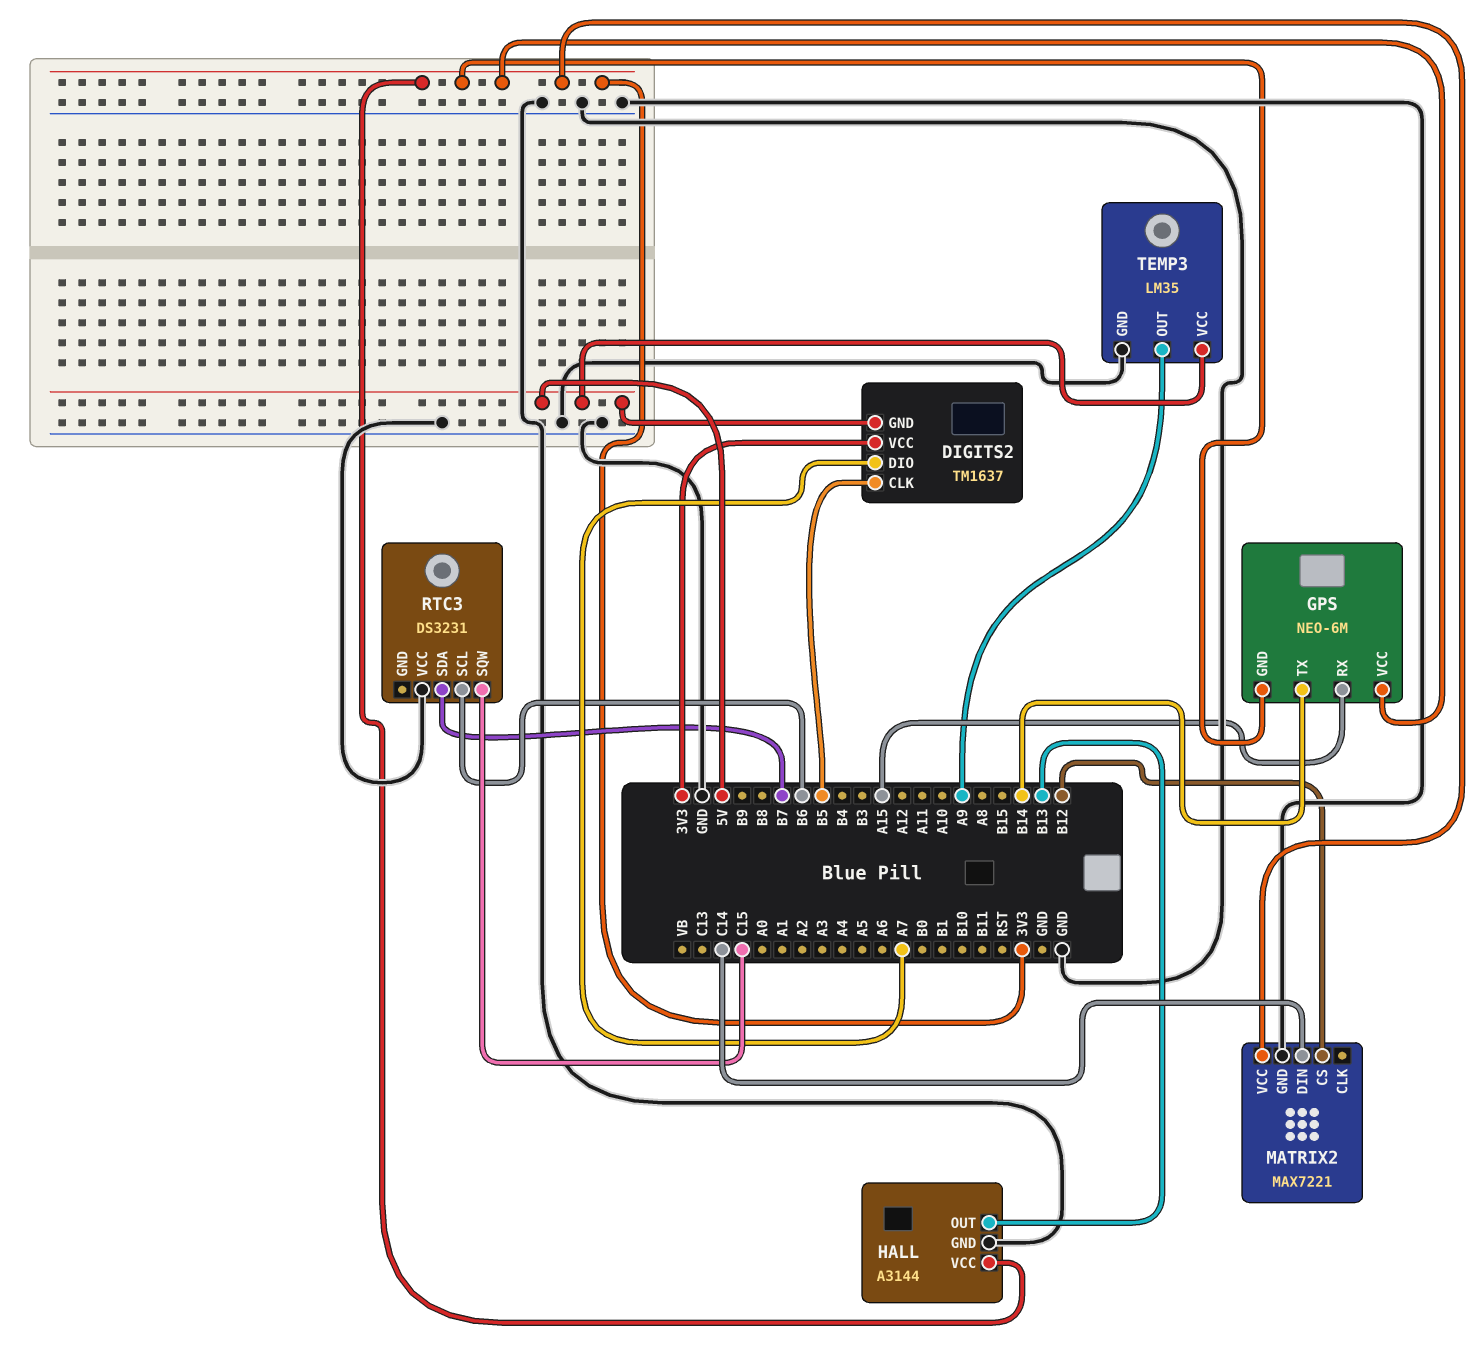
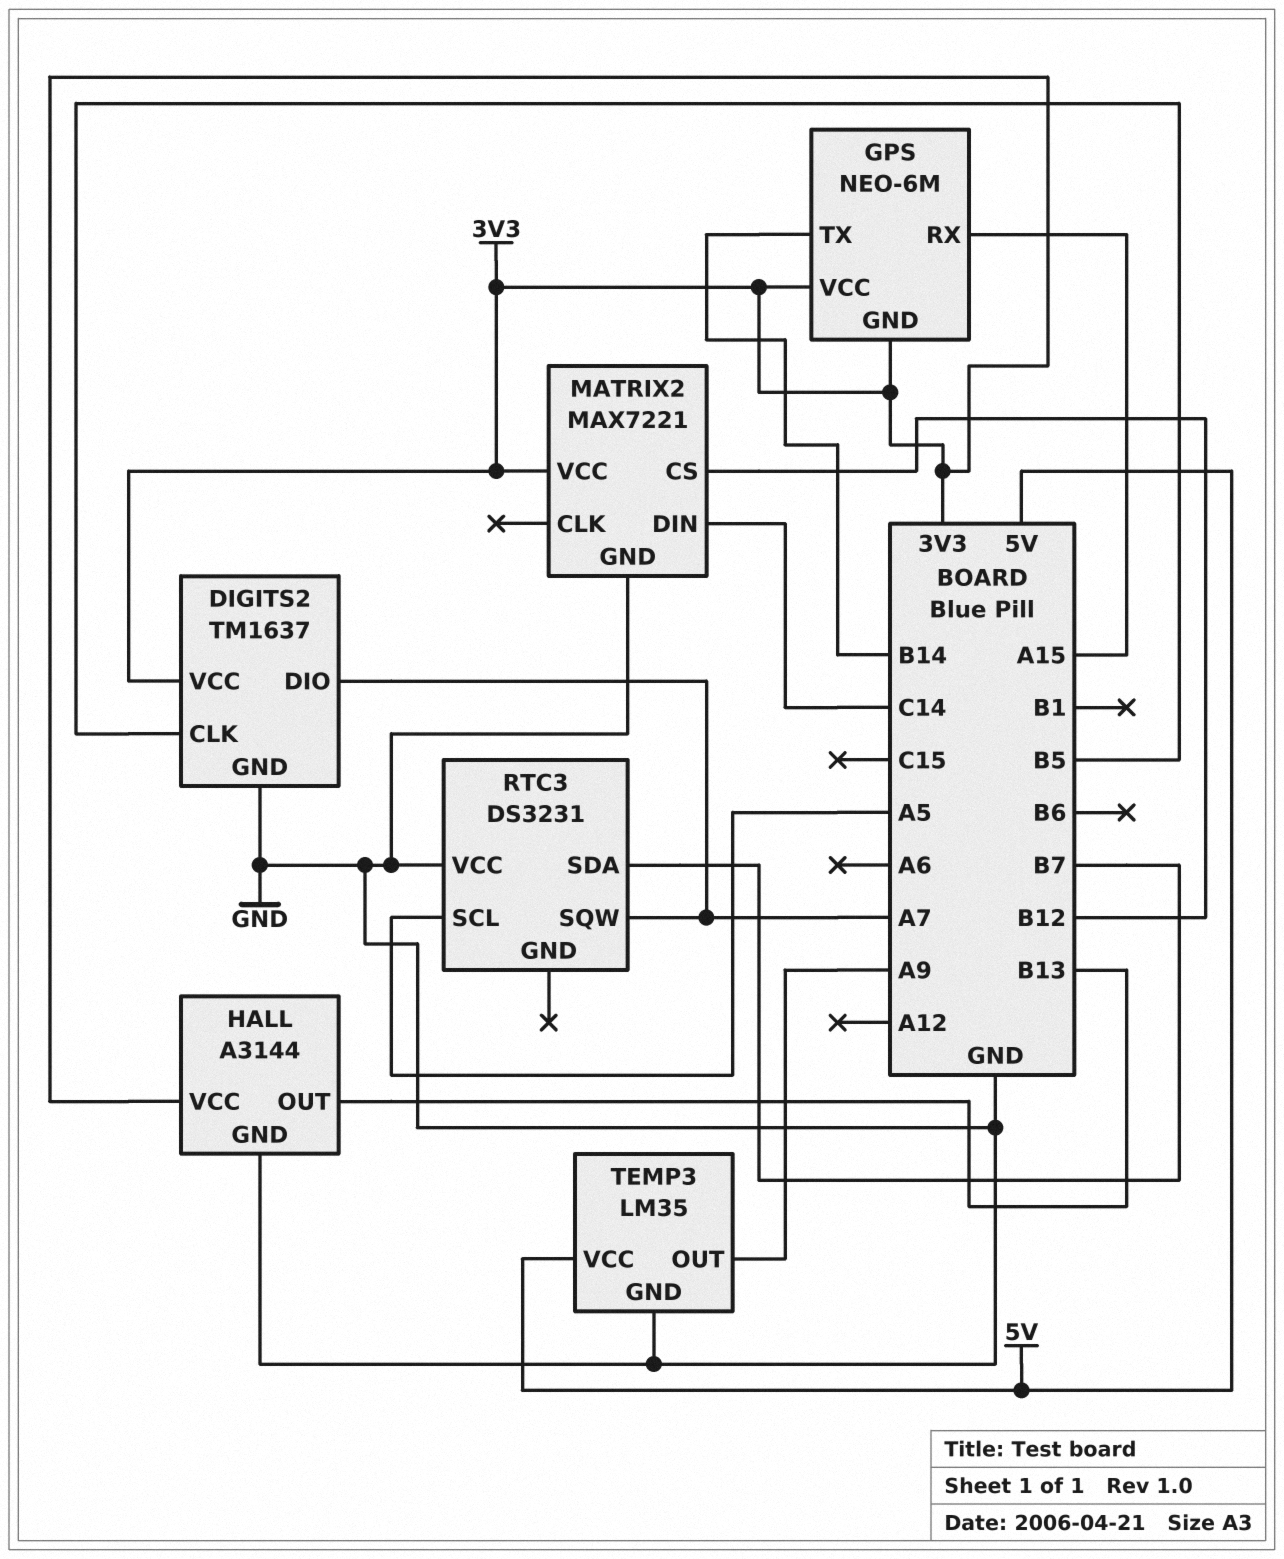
DIGITS2 pin GND: 5V -> GND
RTC3 pin SCL: B6 -> A5
RTC3 pin SQW: C15 -> A7

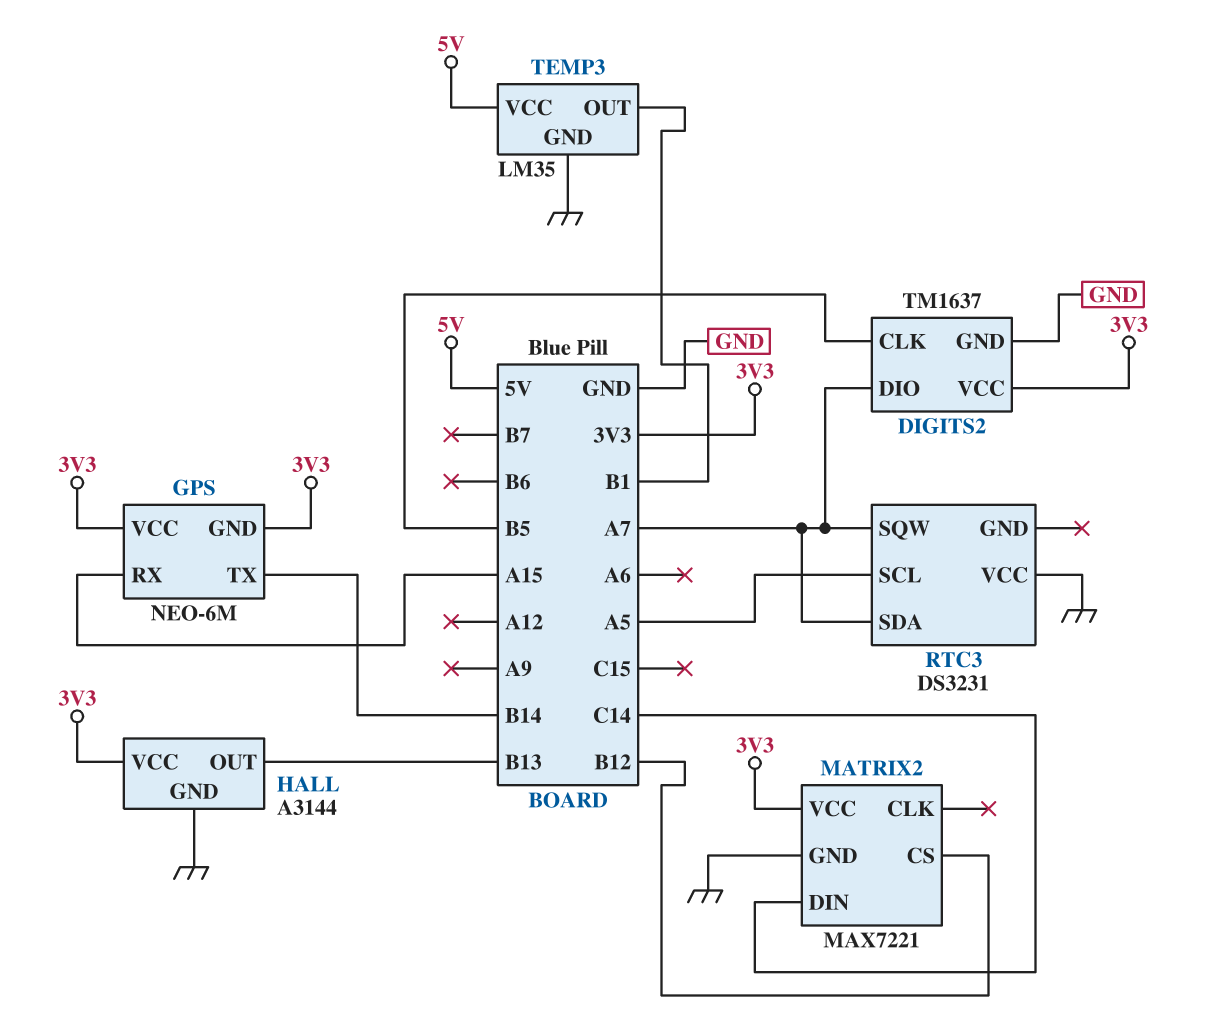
RTC3 pin SDA: B7 -> A7
TEMP3 pin OUT: A9 -> B1

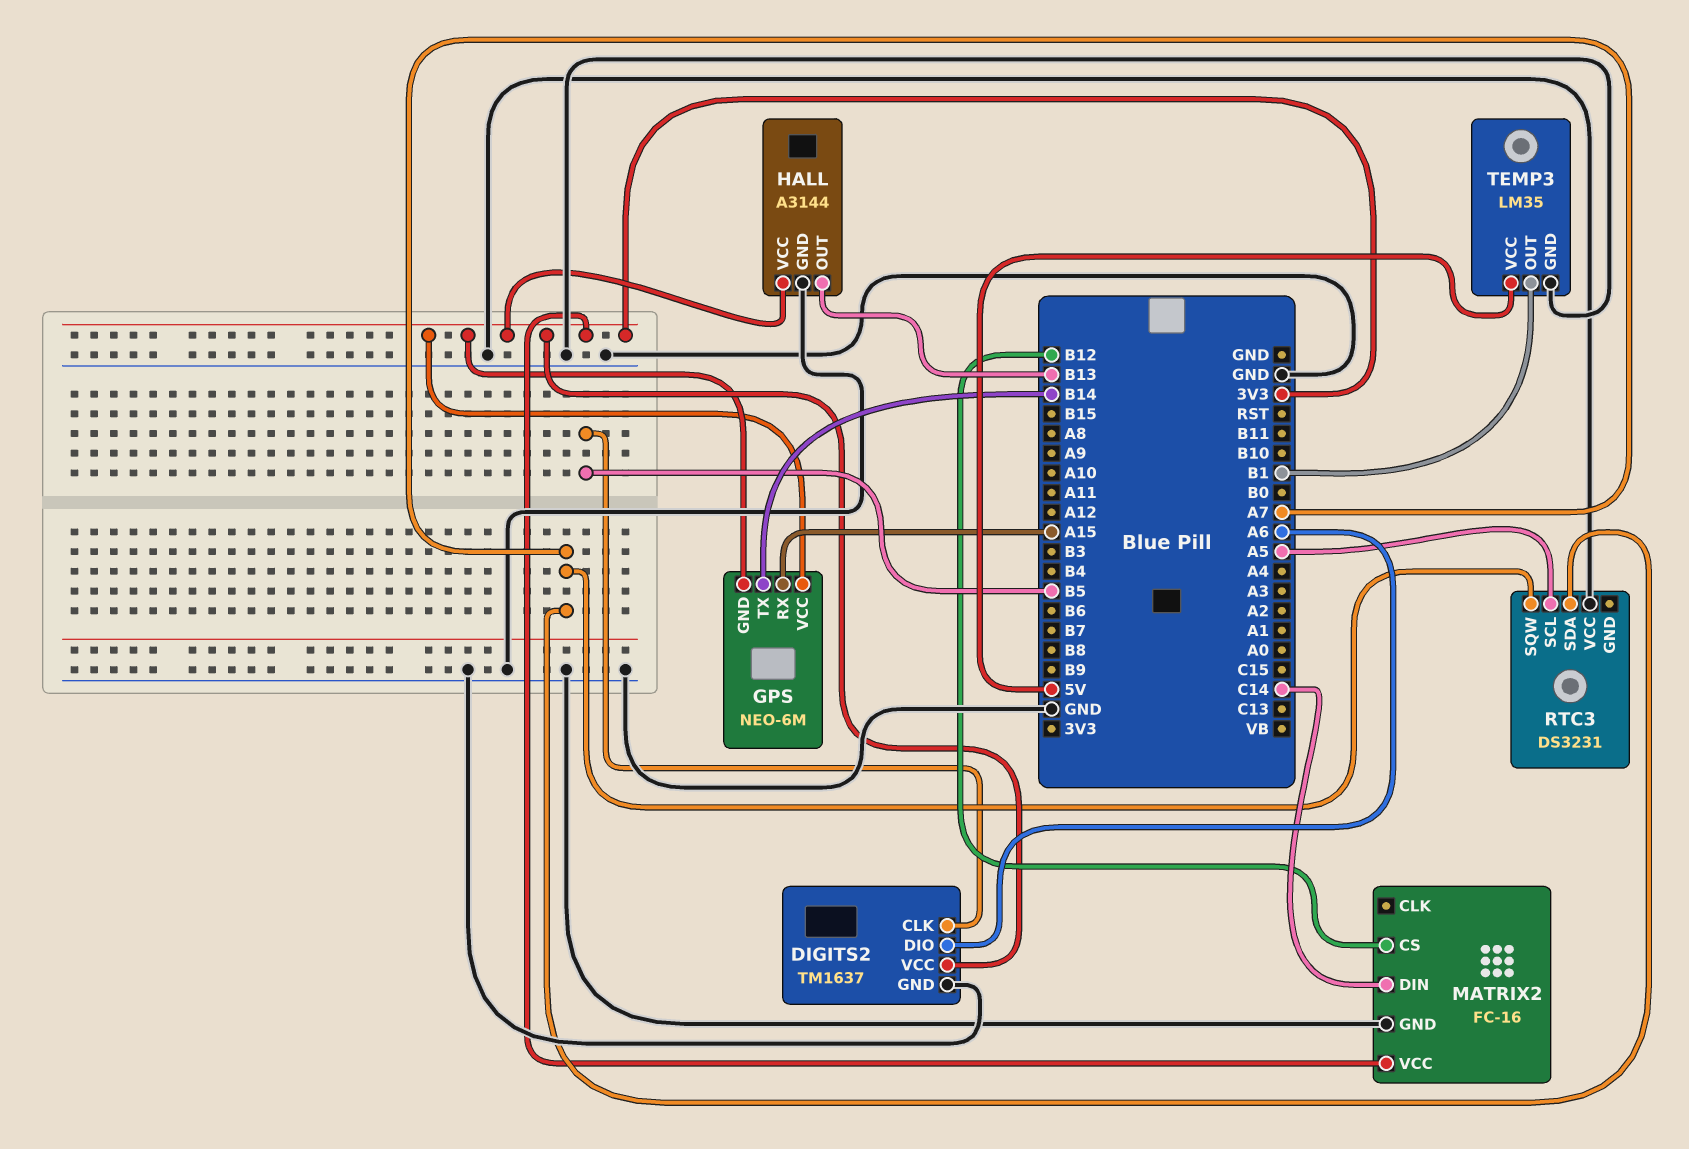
DIGITS2 pin DIO: A7 -> A6
MATRIX2: MAX7221 -> FC-16

